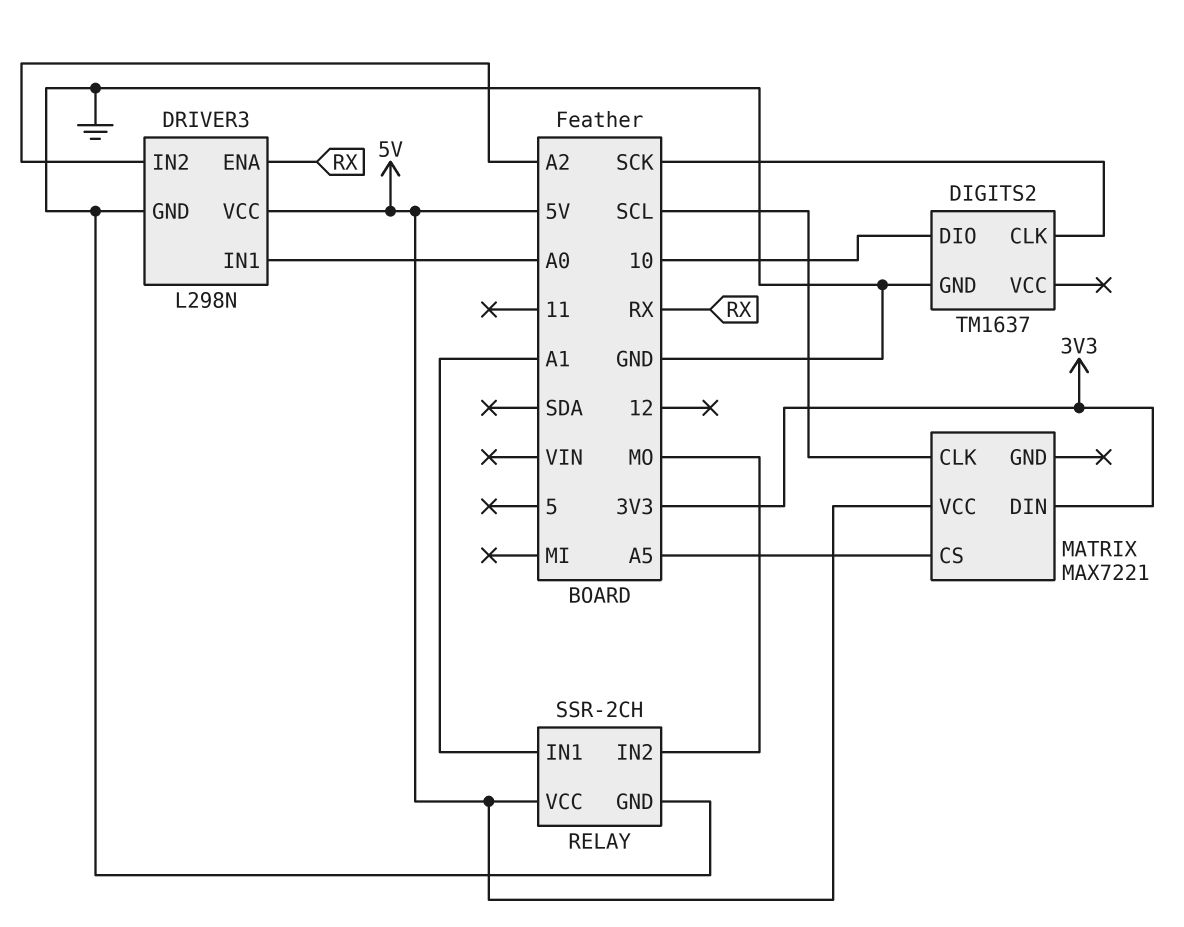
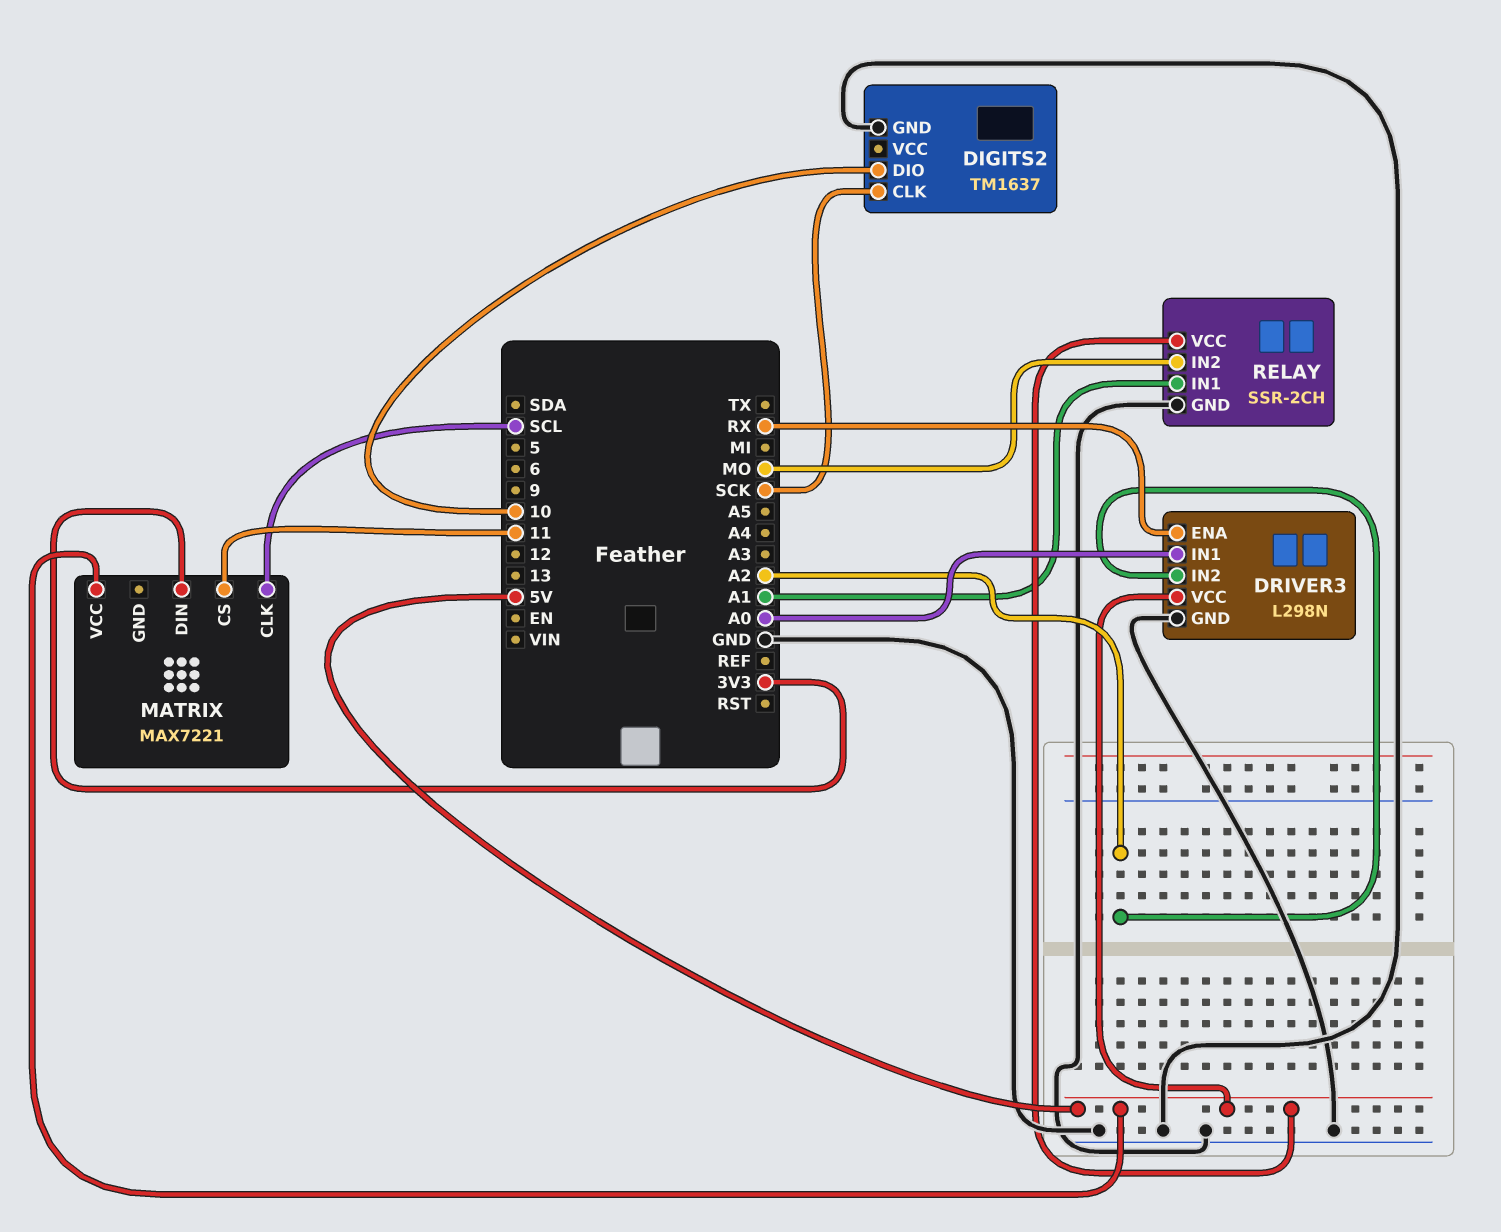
MATRIX pin CS: A5 -> 11

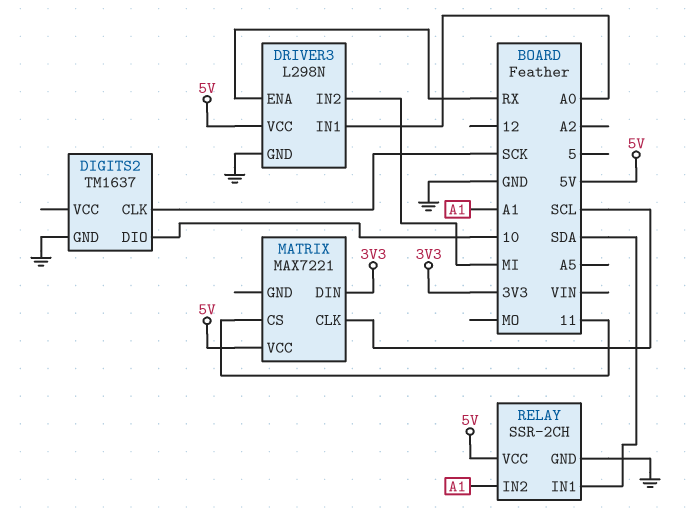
DRIVER3 pin IN2: A2 -> MI
RELAY pin IN1: A1 -> SDA
RELAY pin IN2: MO -> A1

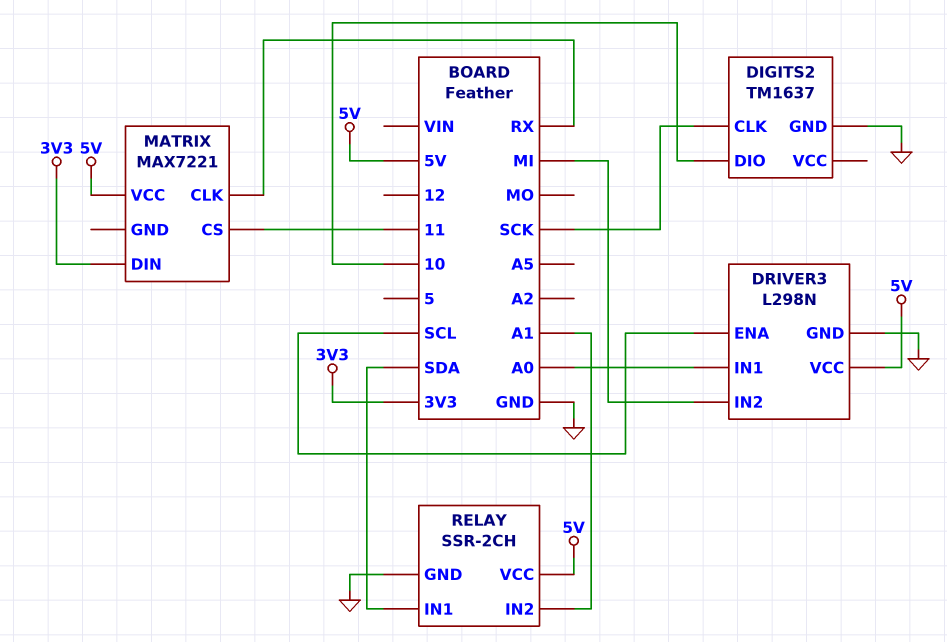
DRIVER3 pin ENA: RX -> SCL
MATRIX pin CLK: SCL -> RX

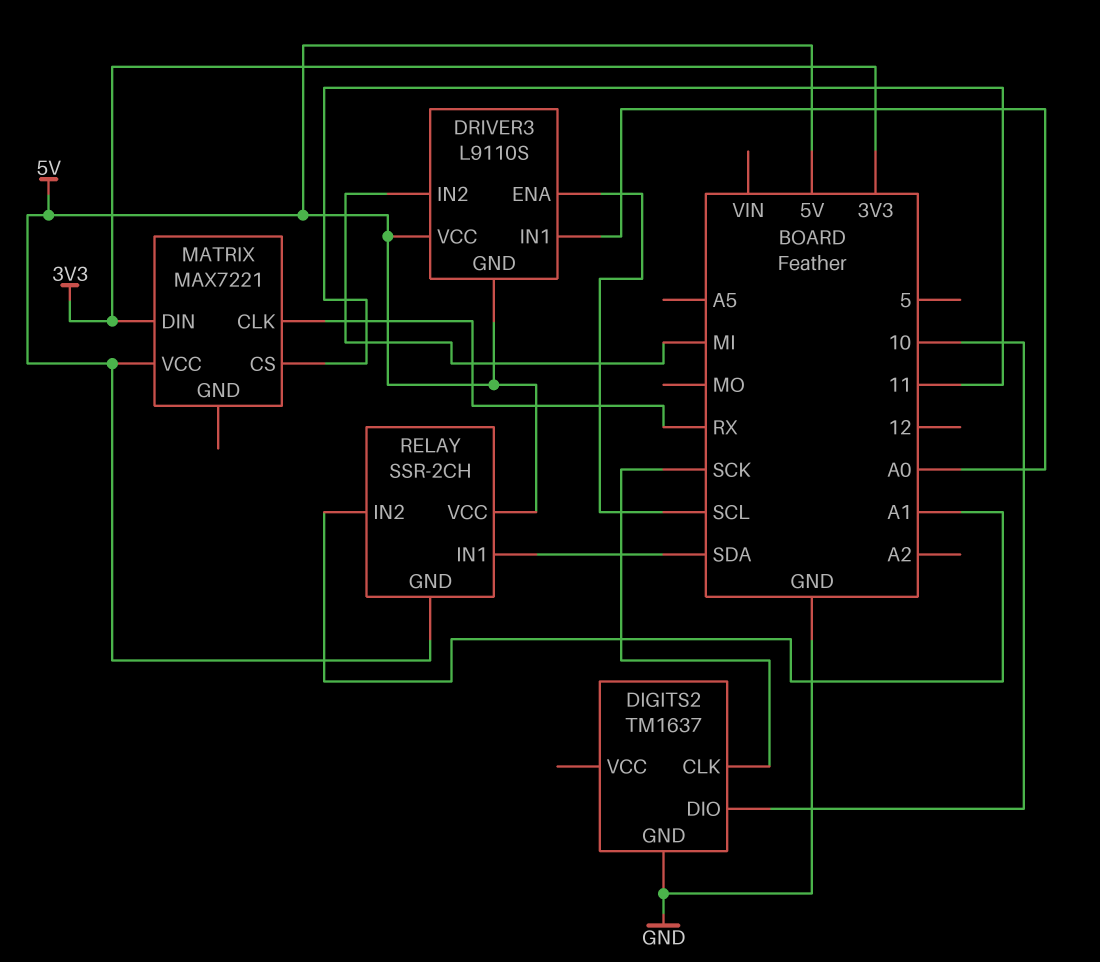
DRIVER3: L298N -> L9110S
DRIVER3 pin GND: GND -> 5V
RELAY pin GND: GND -> 5V

